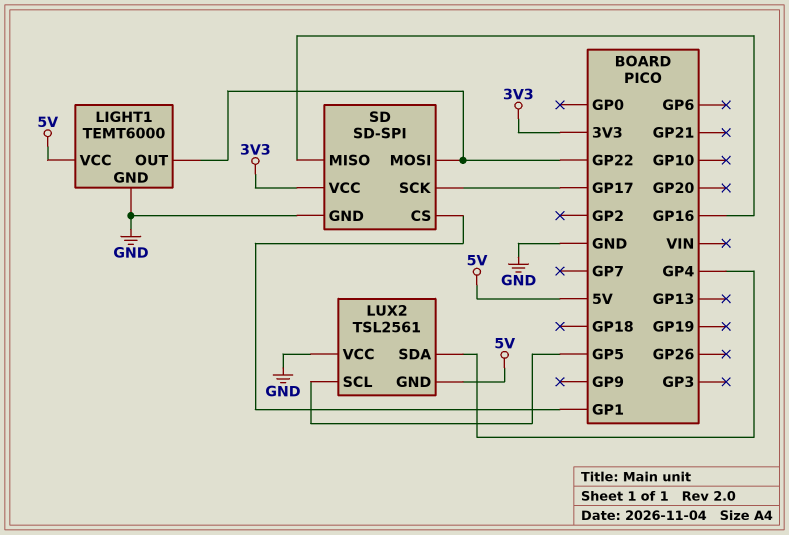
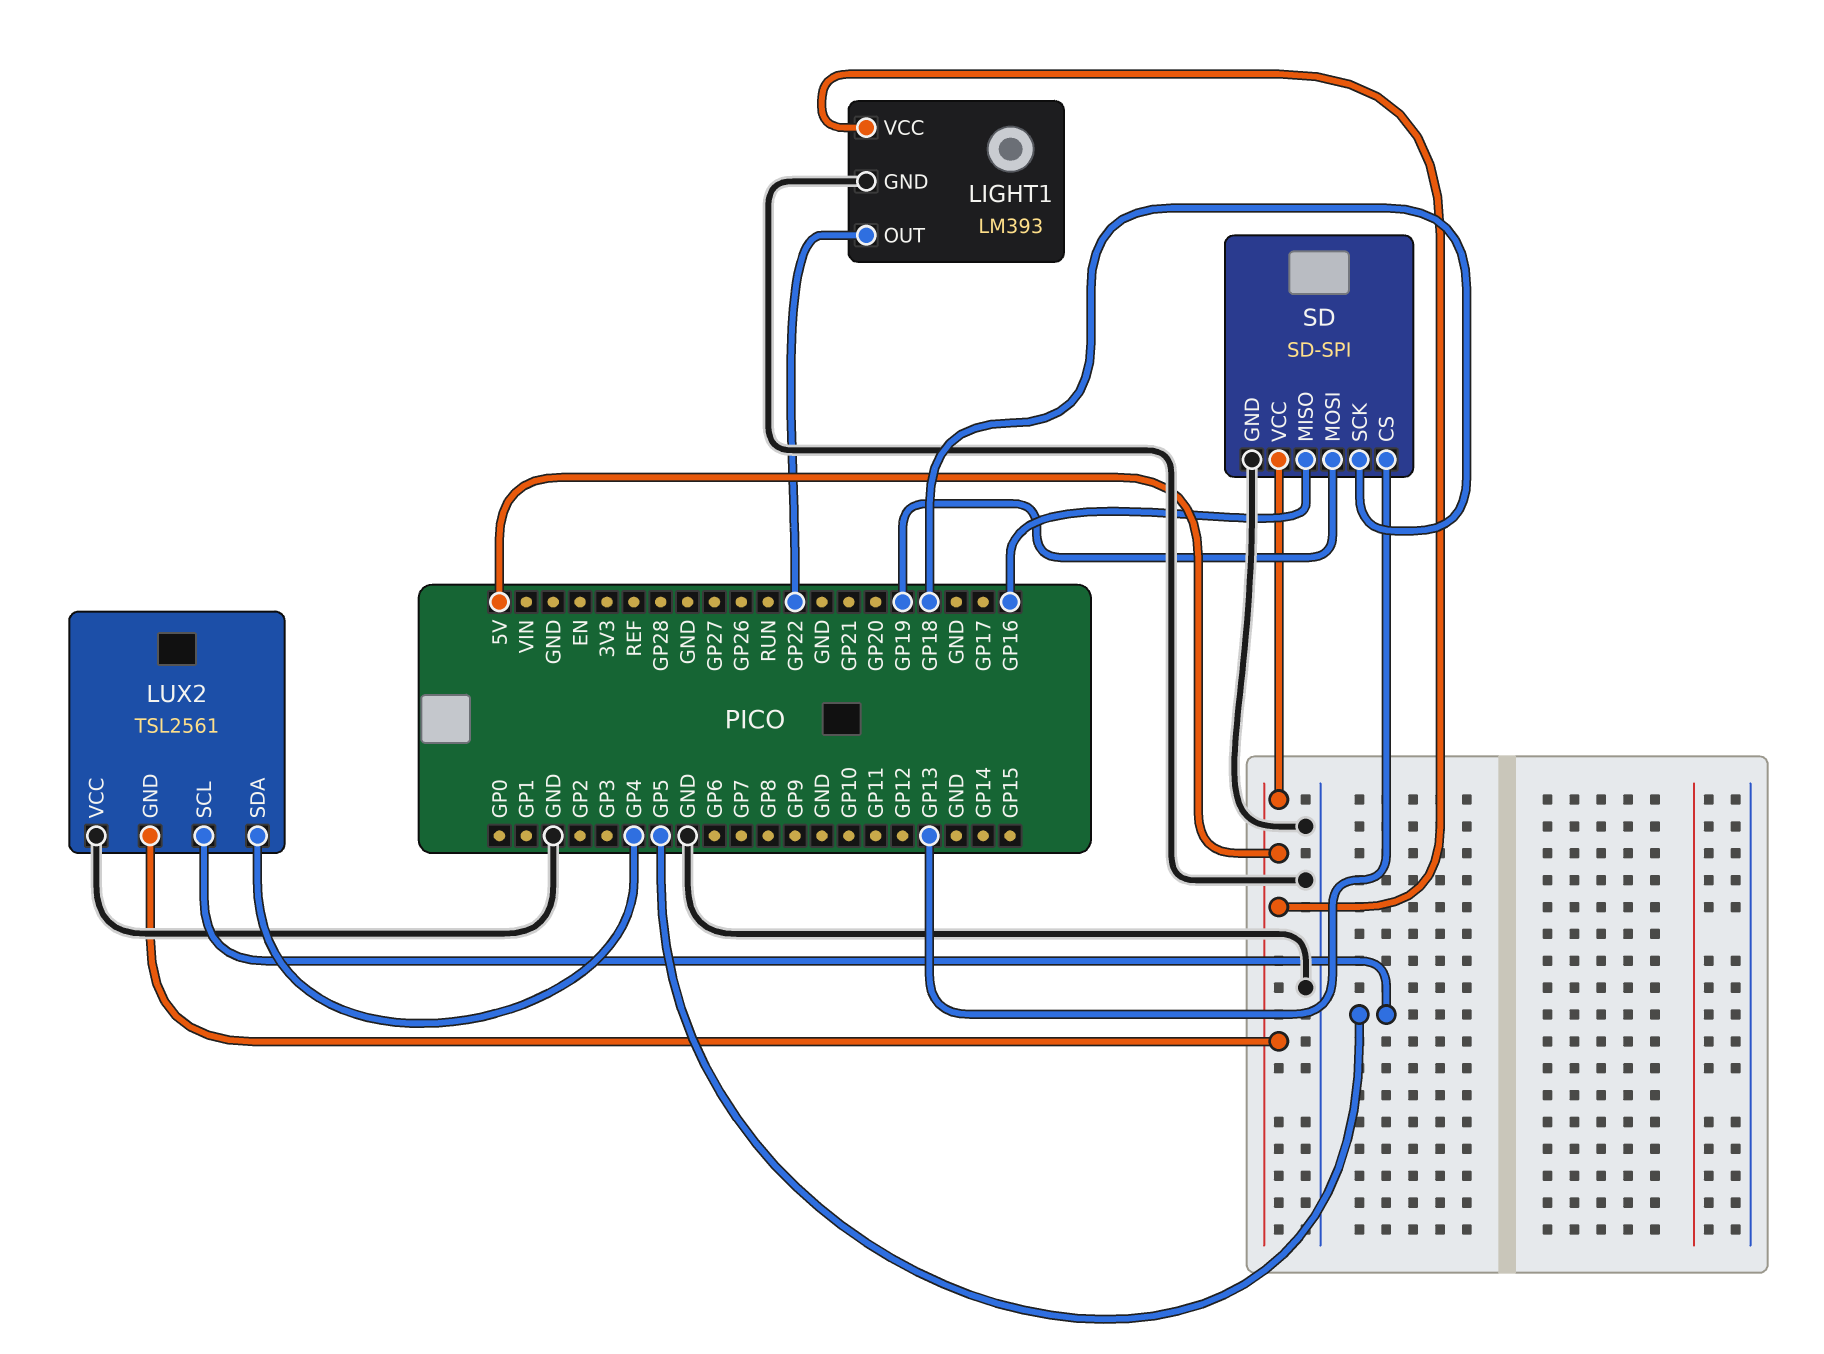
LIGHT1: TEMT6000 -> LM393
SD pin CS: GP1 -> GP13
SD pin MOSI: GP22 -> GP19
SD pin SCK: GP17 -> GP18
SD pin VCC: 3V3 -> 5V

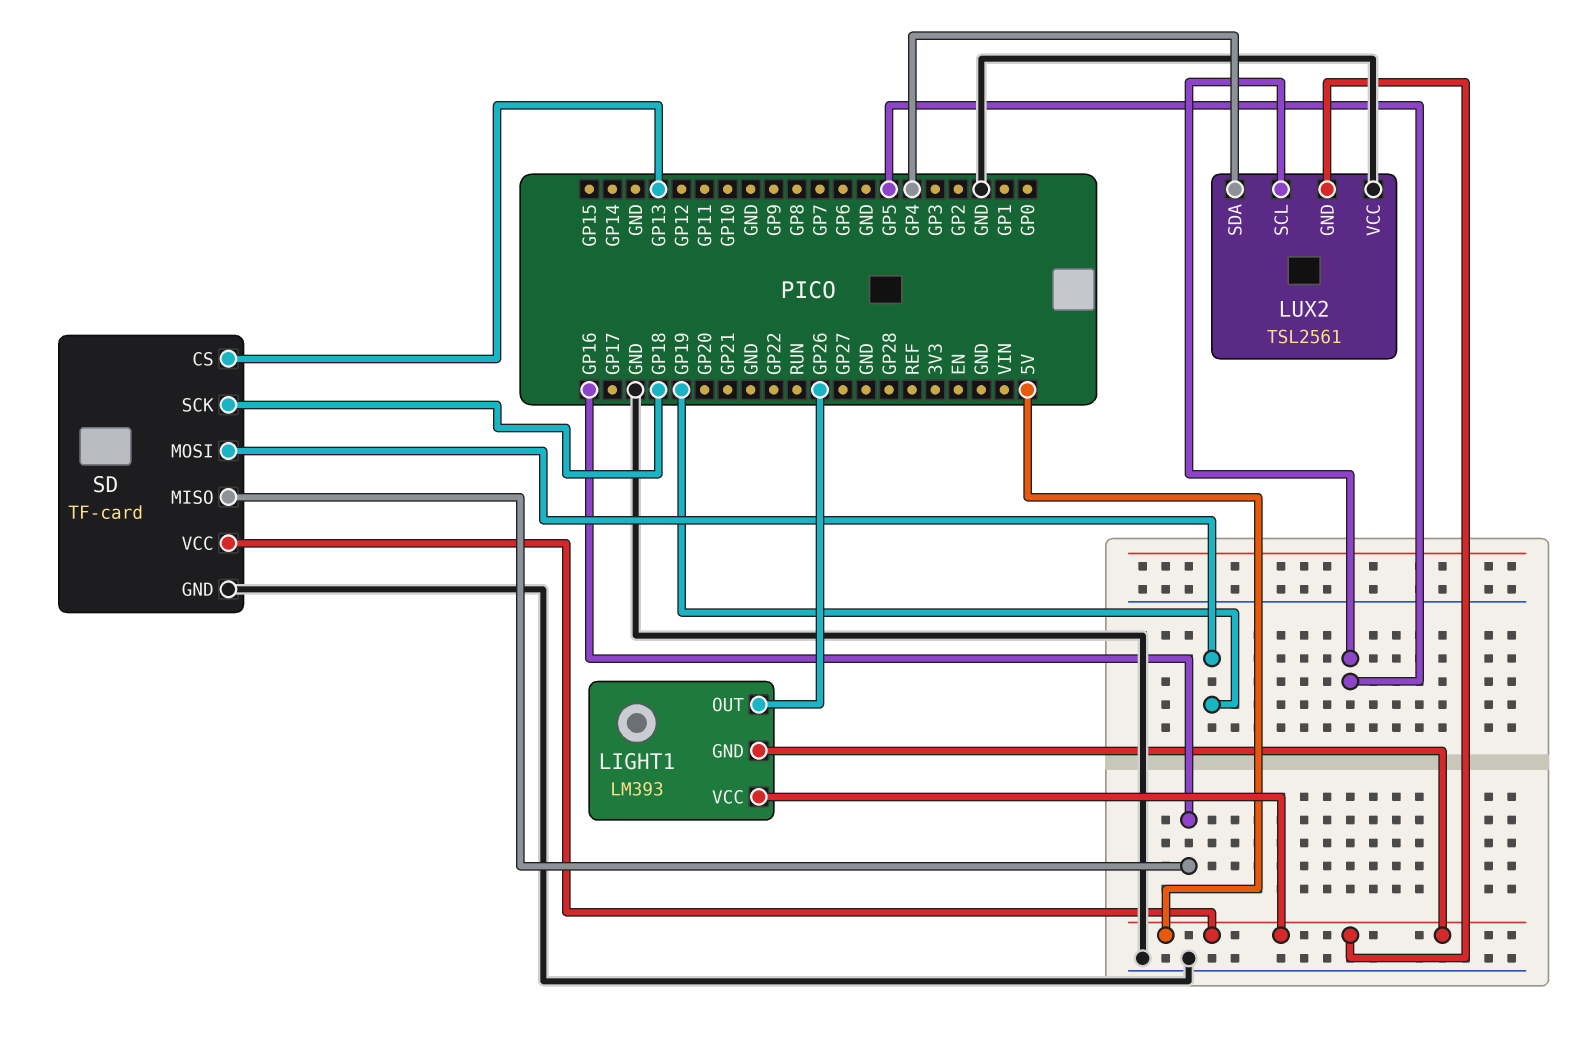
LIGHT1 pin GND: GND -> 5V
LIGHT1 pin OUT: GP22 -> GP26
SD: SD-SPI -> TF-card

